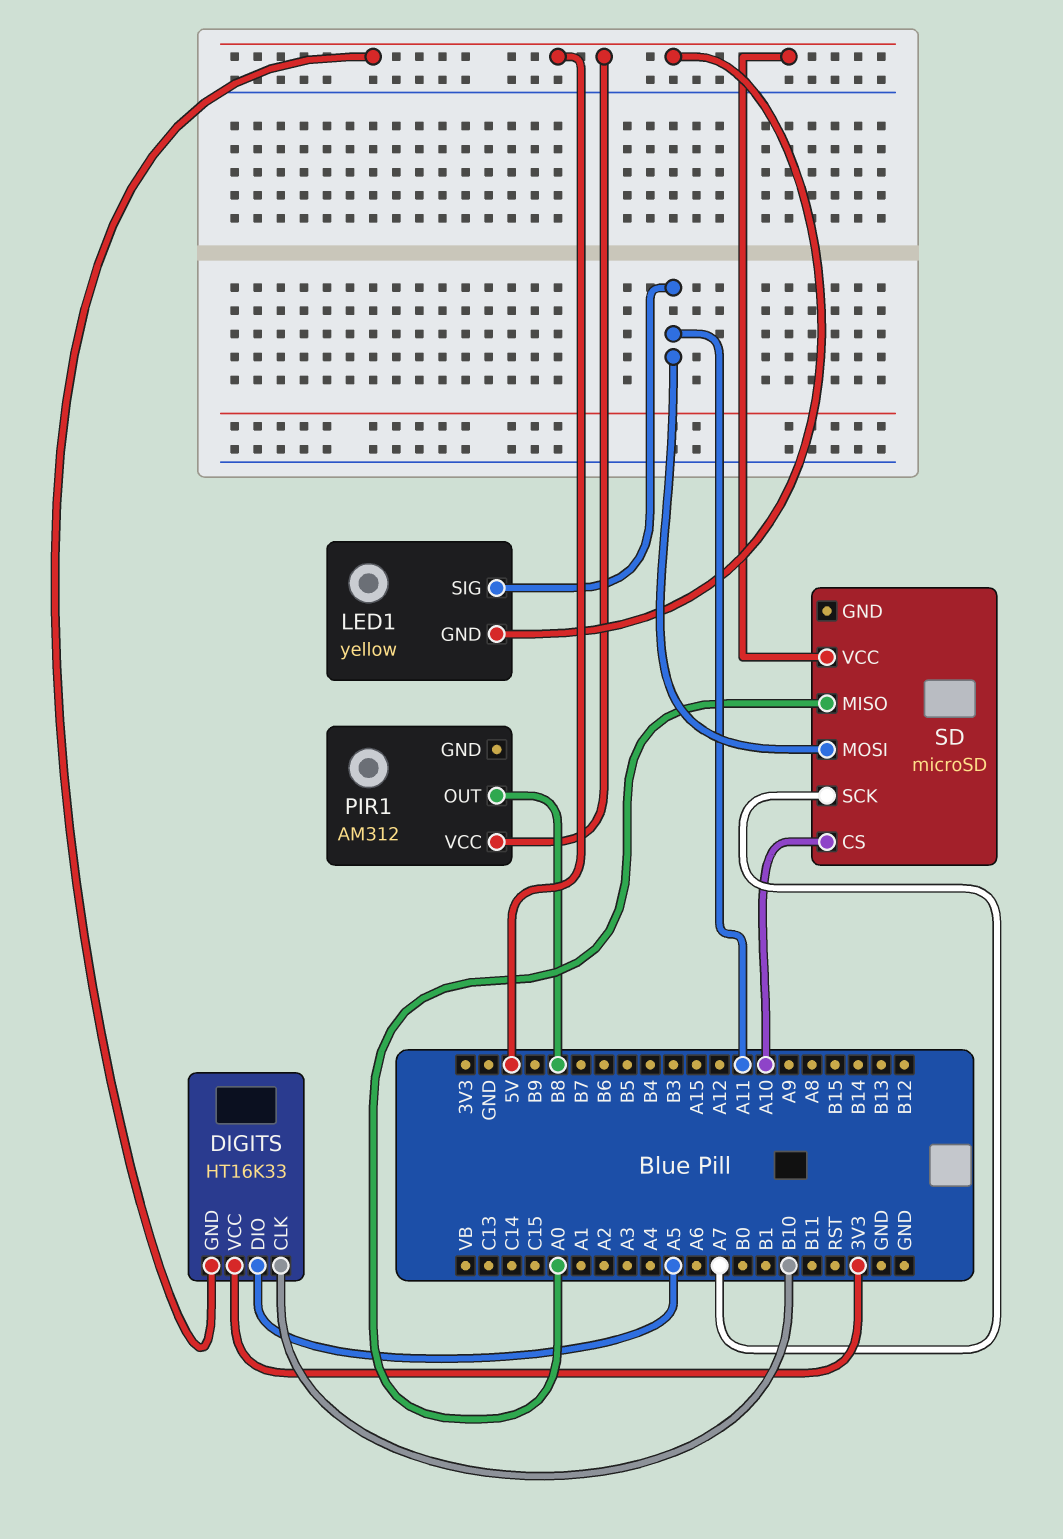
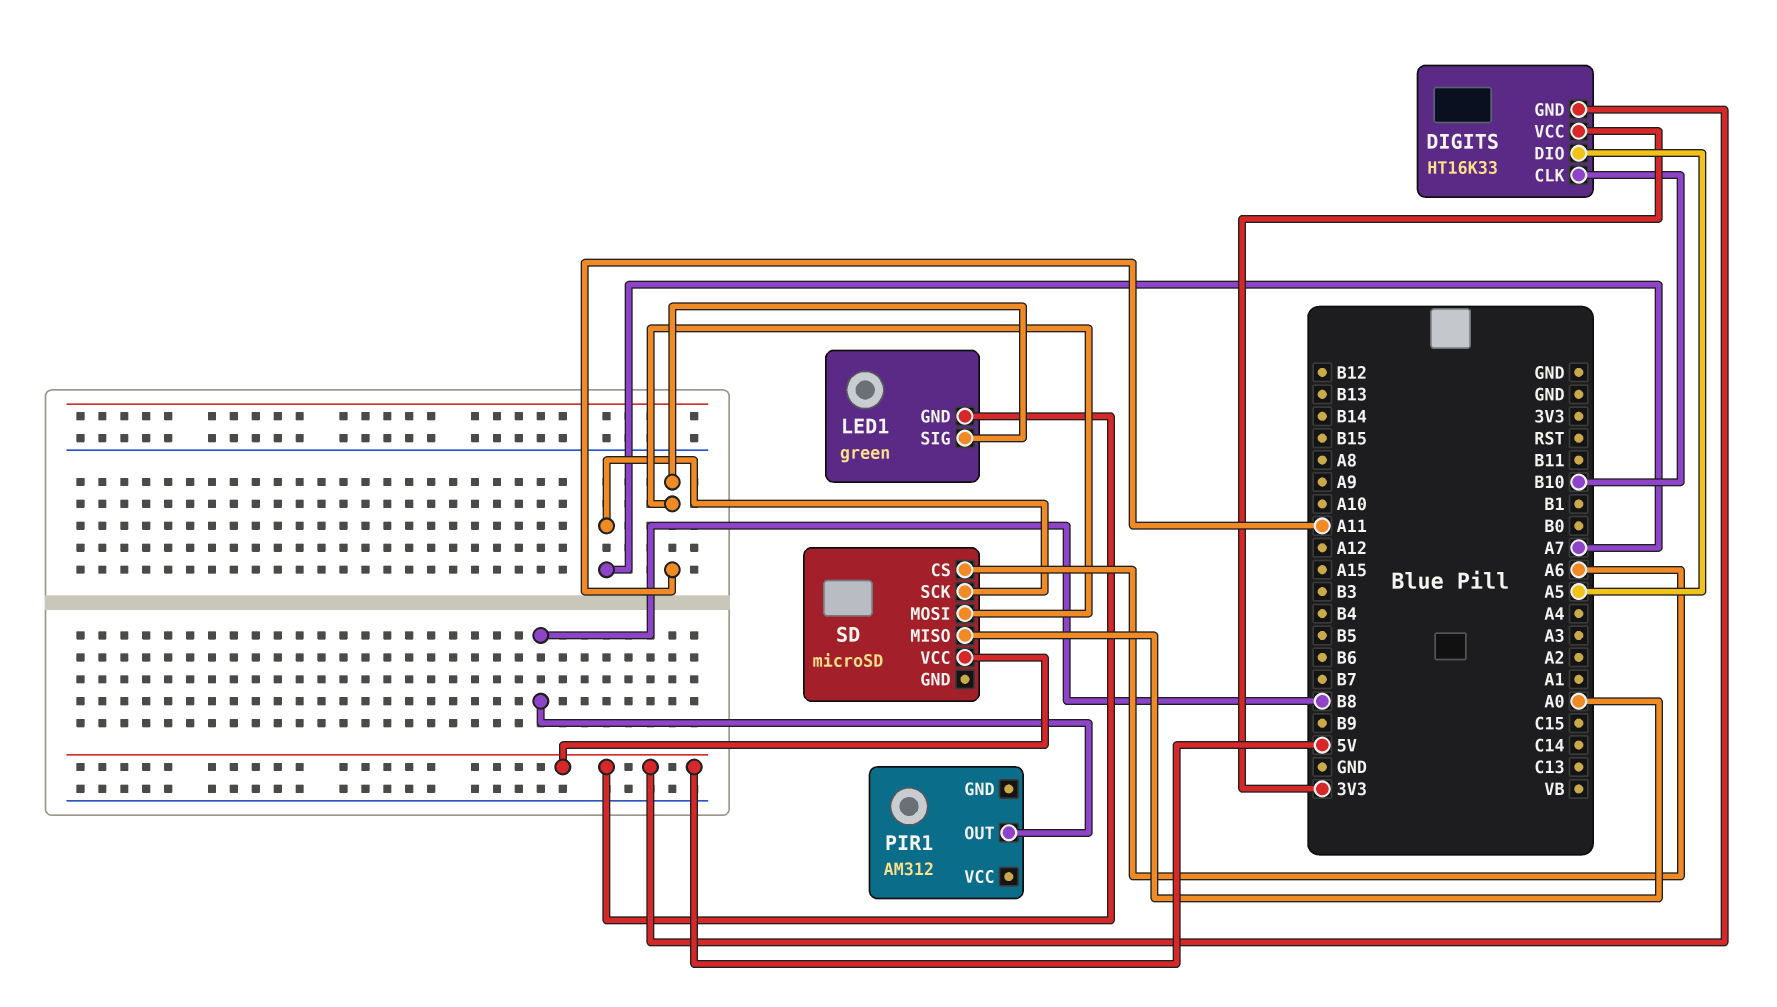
LED1: yellow -> green
PIR1 pin VCC: 5V -> none
SD pin CS: A10 -> A6

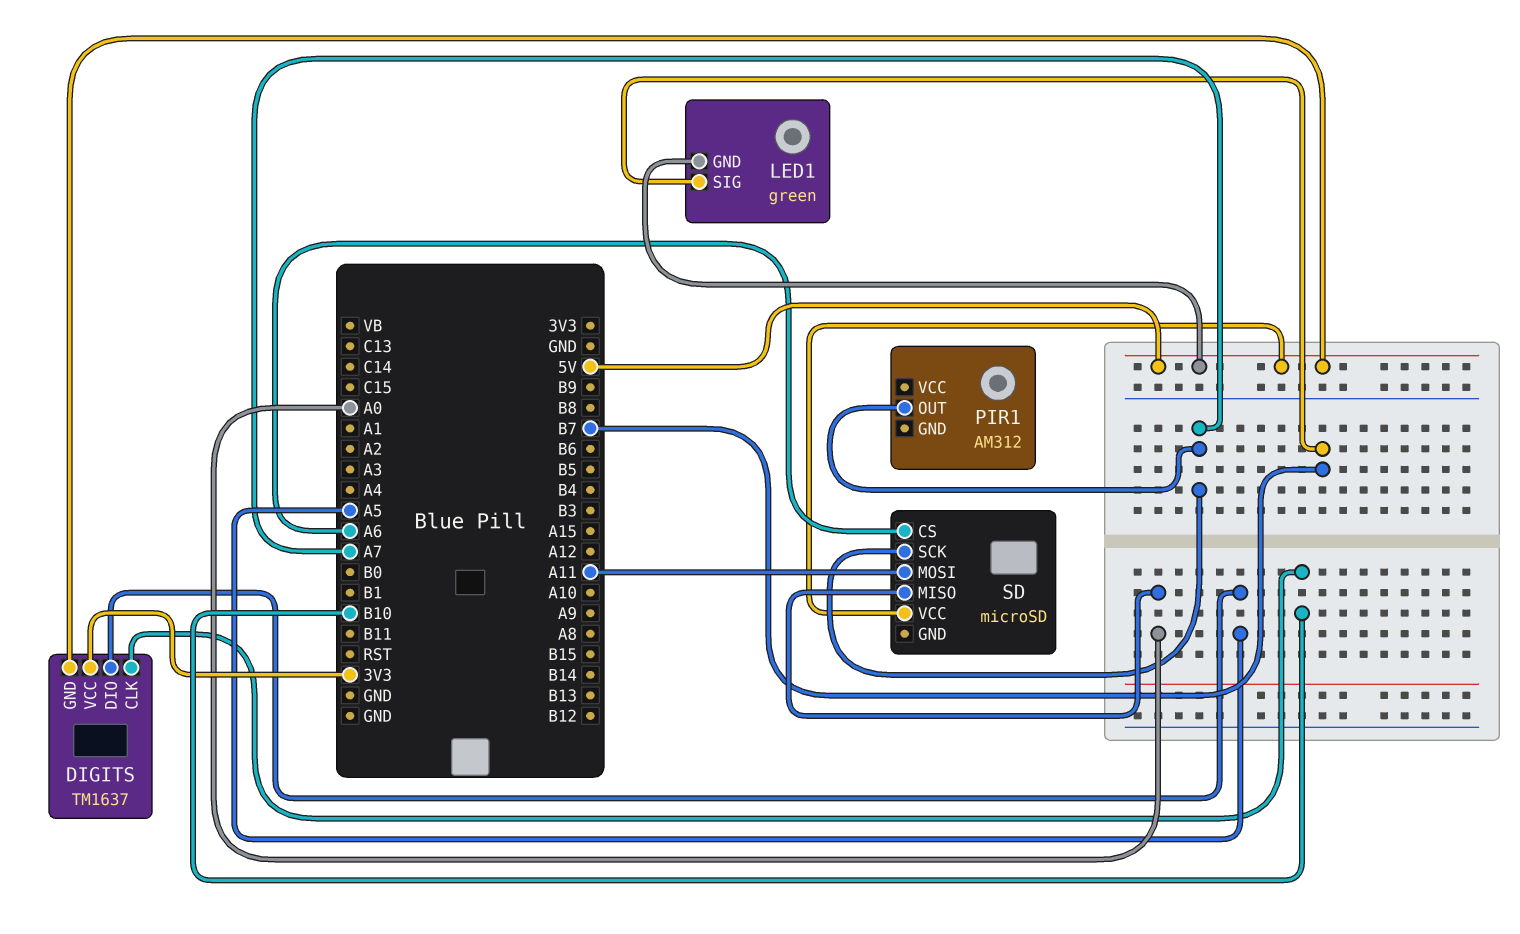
DIGITS: HT16K33 -> TM1637
LED1 pin SIG: A11 -> B7
PIR1 pin OUT: B8 -> A7

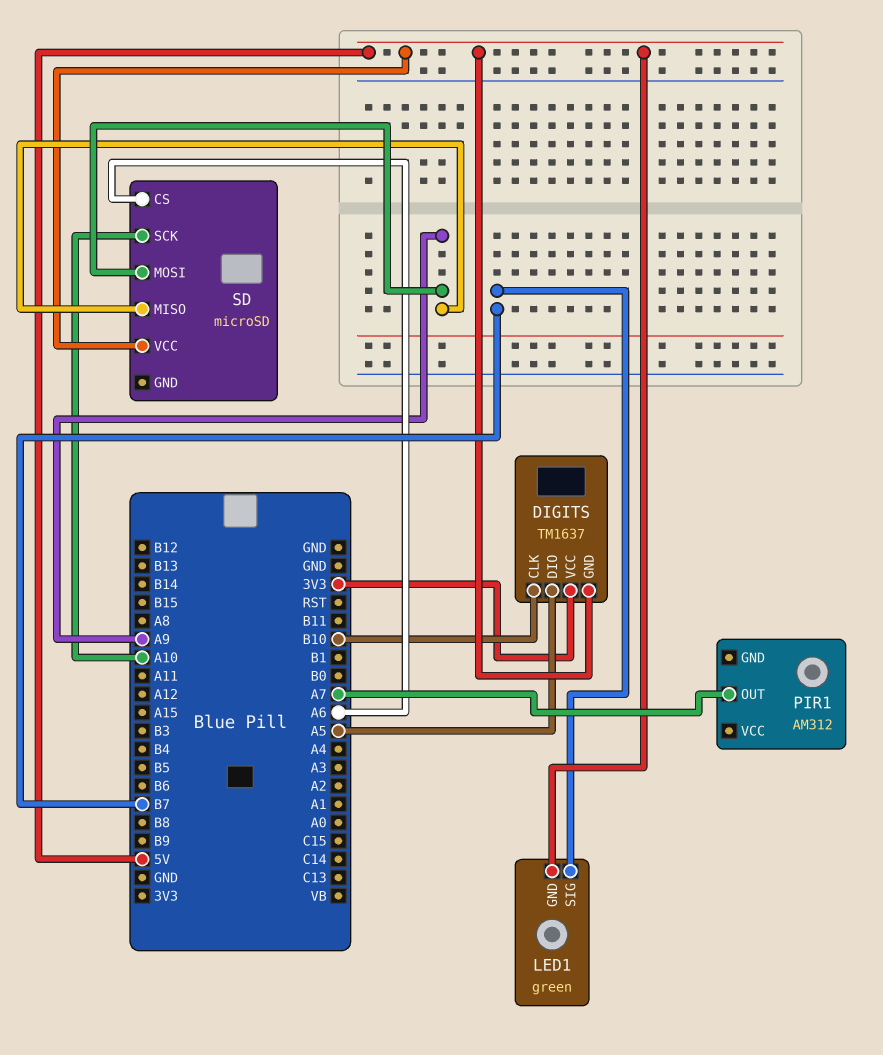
SD pin MISO: A0 -> A9
SD pin MOSI: A11 -> A9
SD pin SCK: A7 -> A10

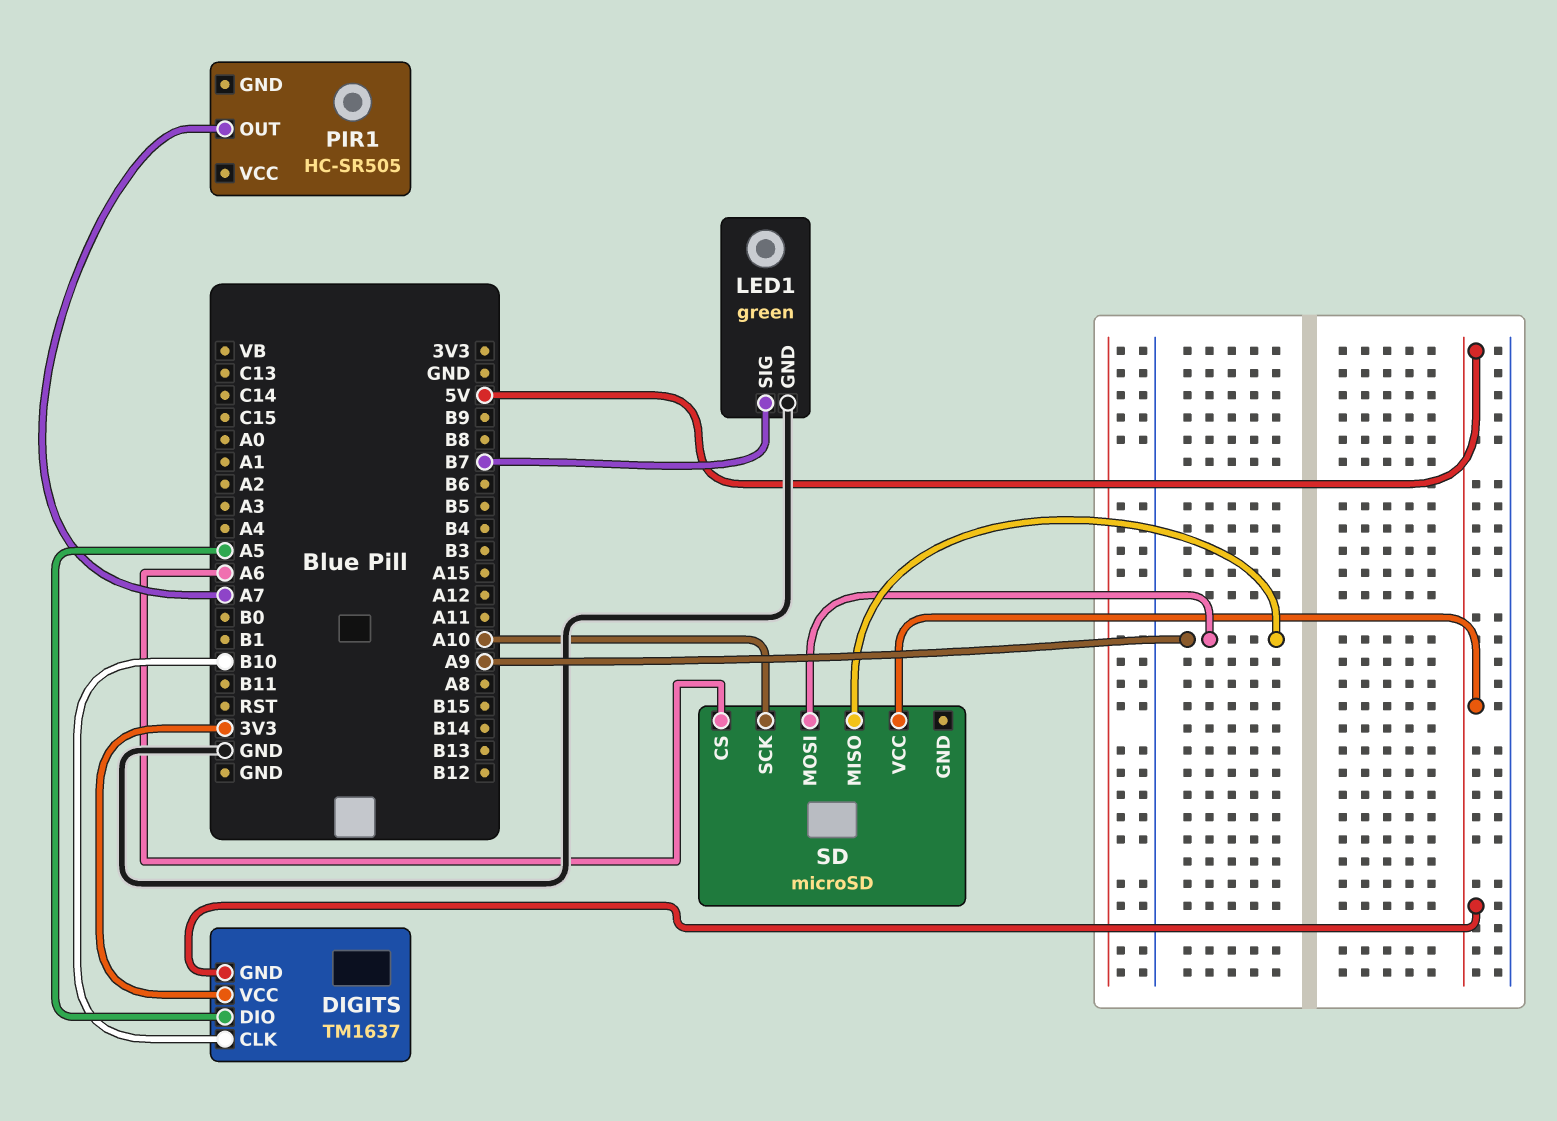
LED1 pin GND: 5V -> GND
PIR1: AM312 -> HC-SR505

